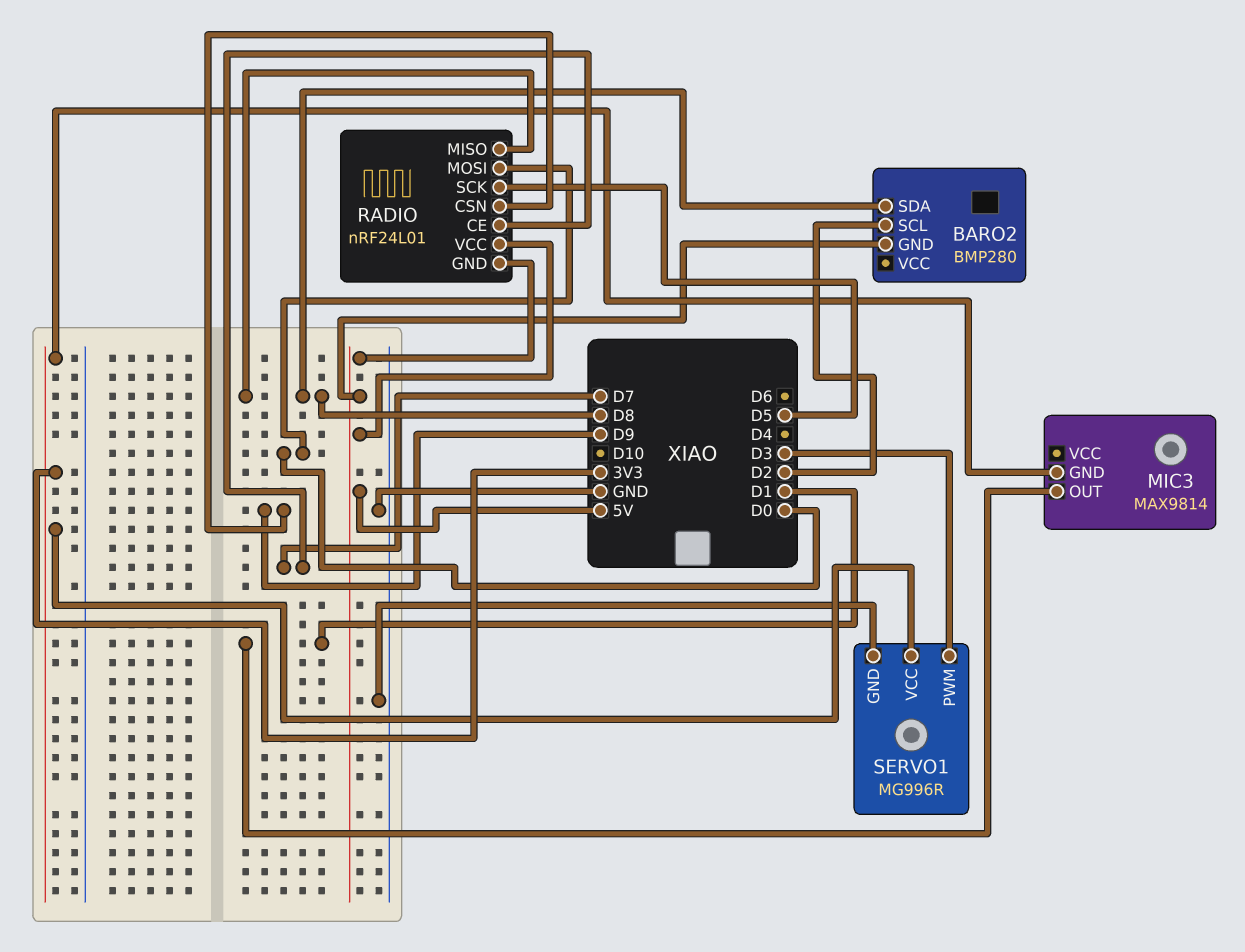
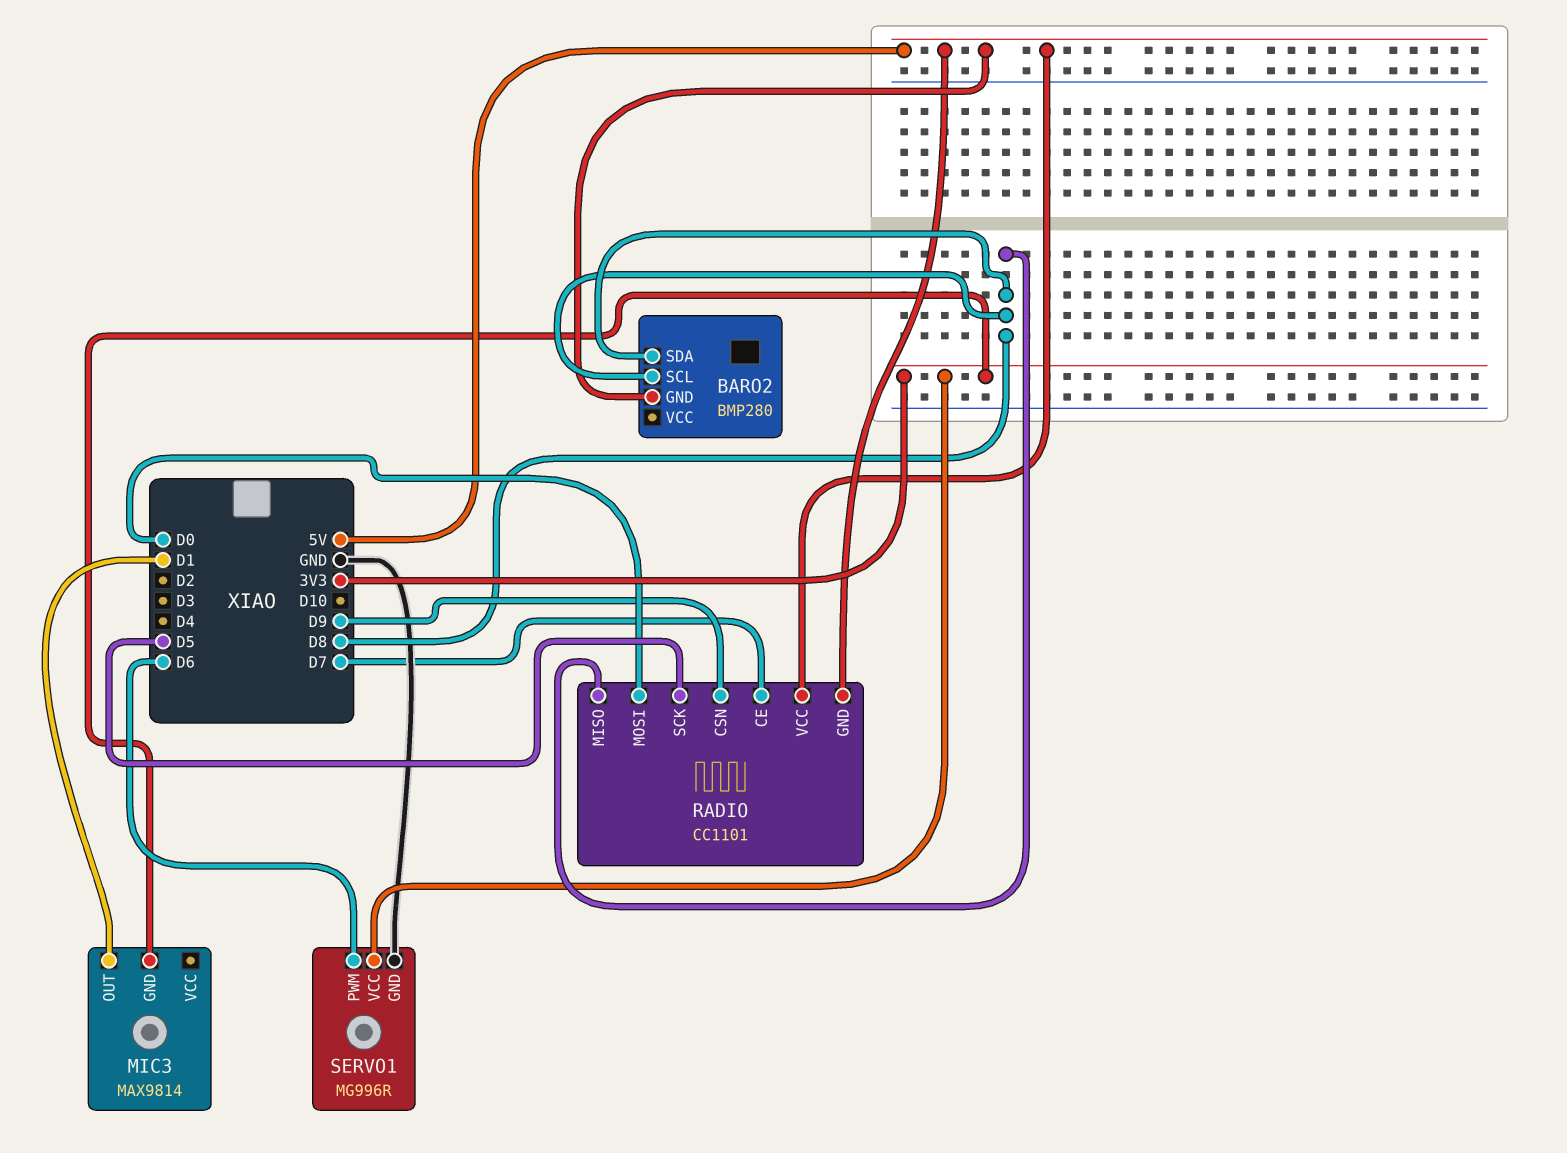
BARO2 pin SCL: D2 -> D8
RADIO: nRF24L01 -> CC1101
SERVO1 pin PWM: D3 -> D6

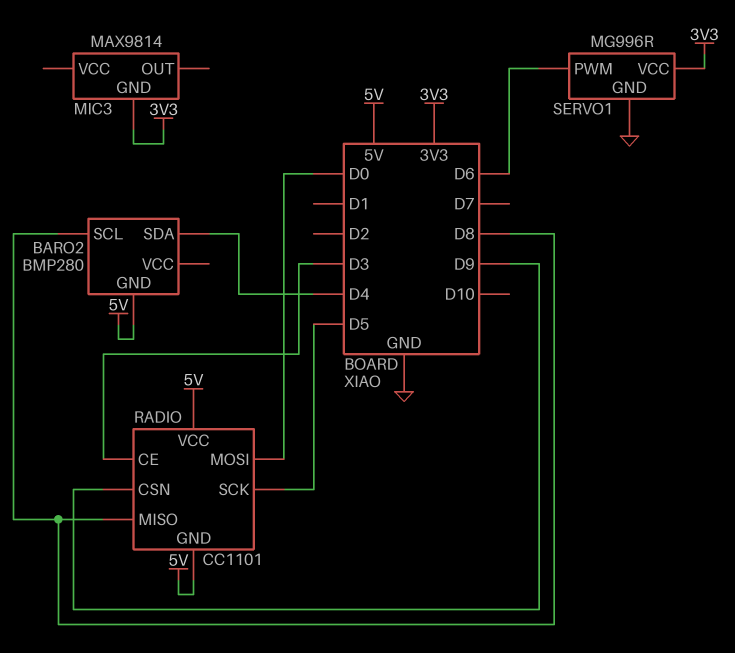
BARO2 pin SDA: D8 -> D4
MIC3 pin OUT: D1 -> none
RADIO pin CE: D7 -> D3

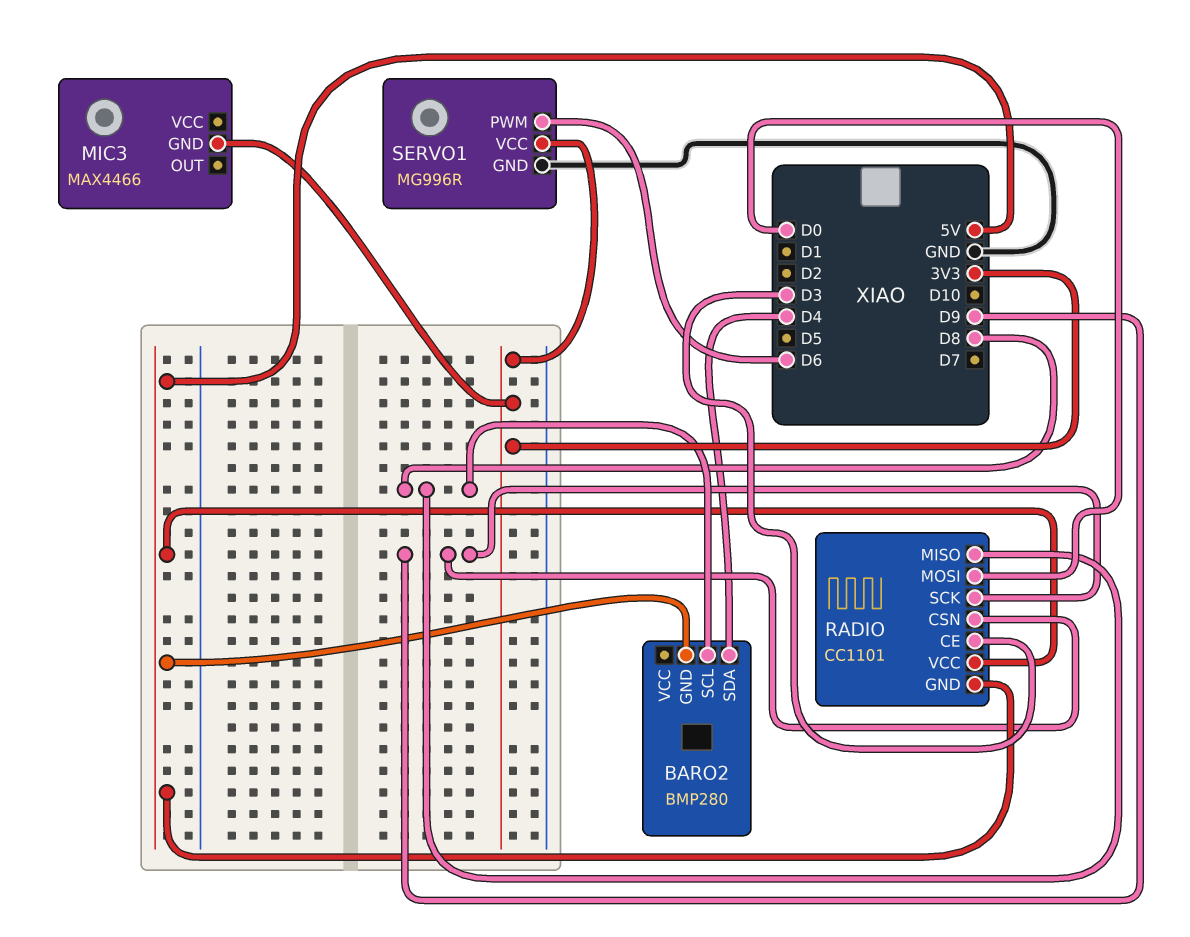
MIC3: MAX9814 -> MAX4466
RADIO pin SCK: D5 -> D9

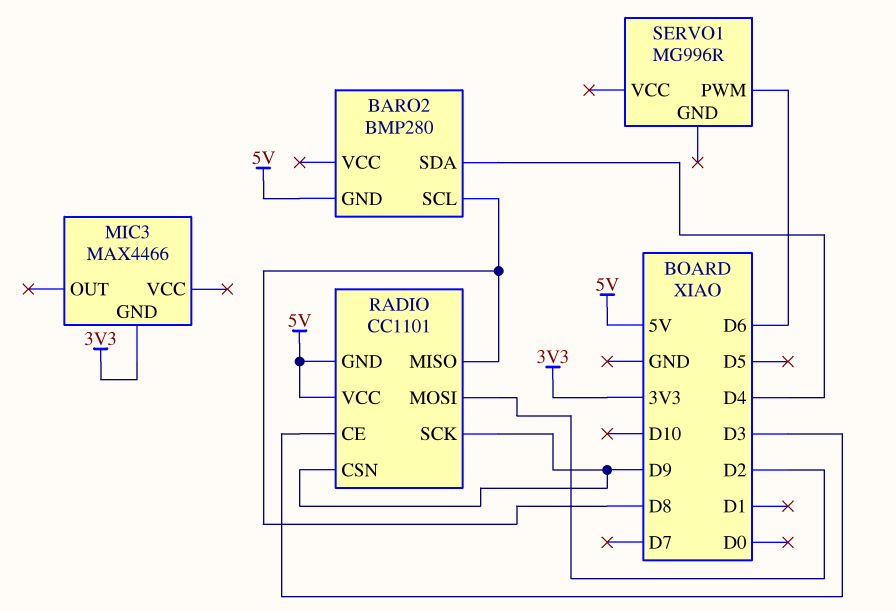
RADIO pin MOSI: D0 -> D2
SERVO1 pin GND: GND -> none
SERVO1 pin VCC: 3V3 -> none

